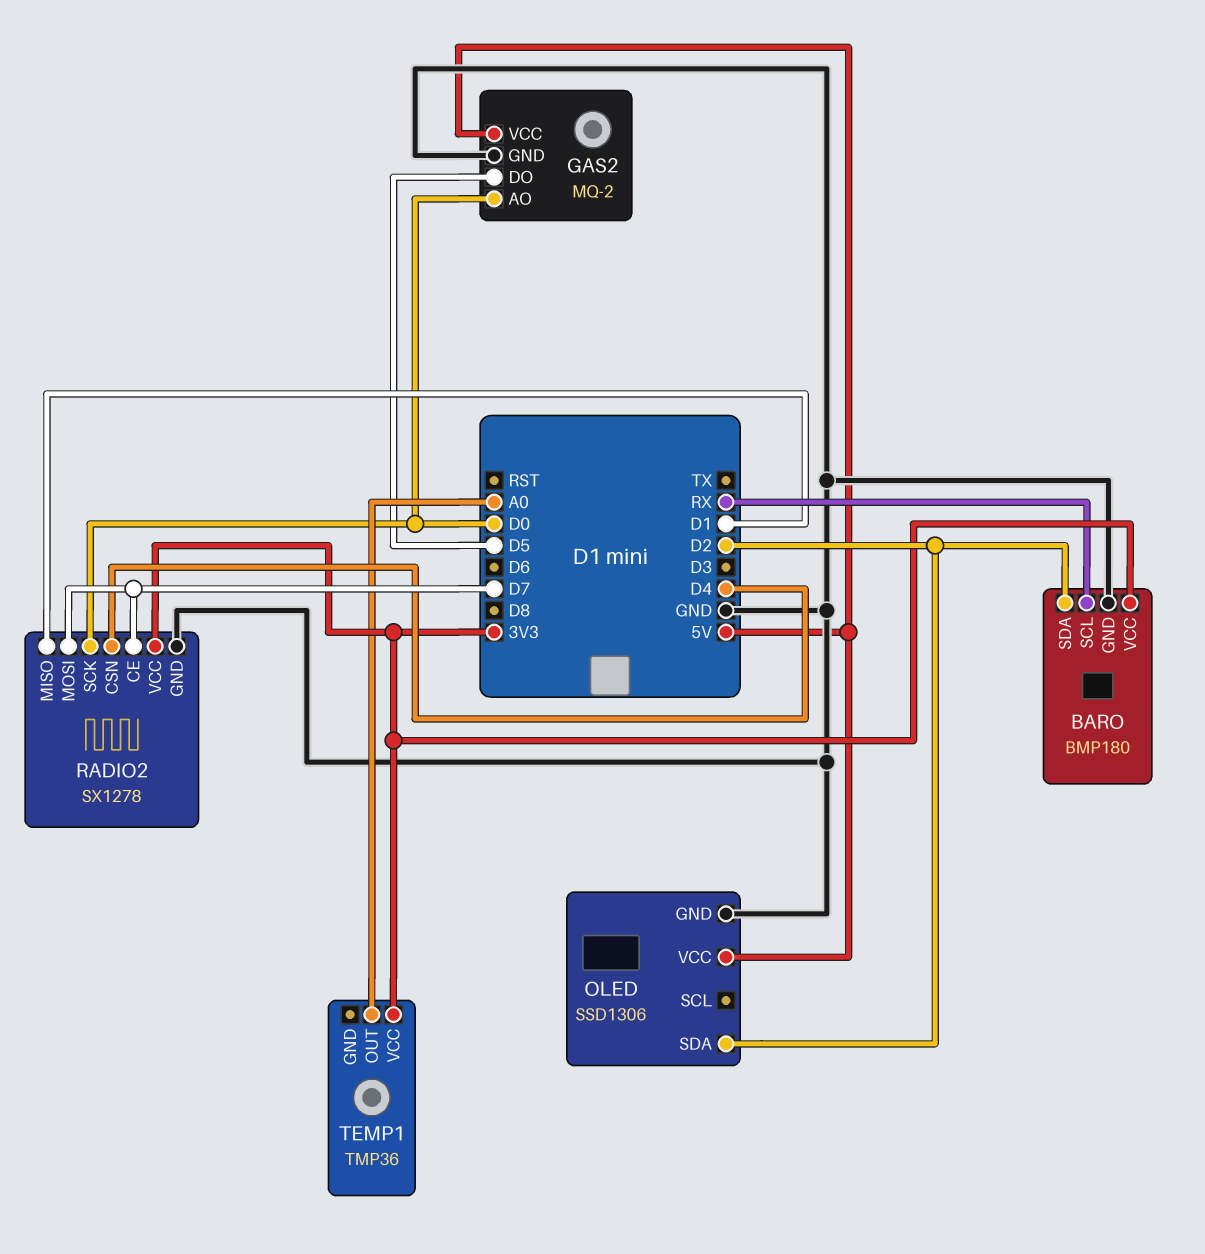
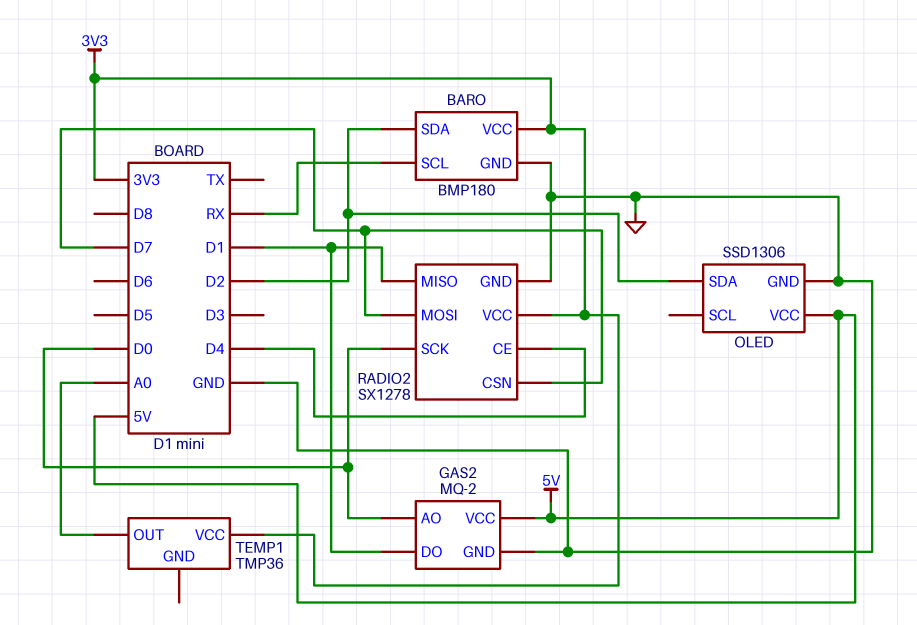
GAS2 pin DO: D5 -> D1
RADIO2 pin CE: D7 -> D4
RADIO2 pin CSN: D4 -> D7

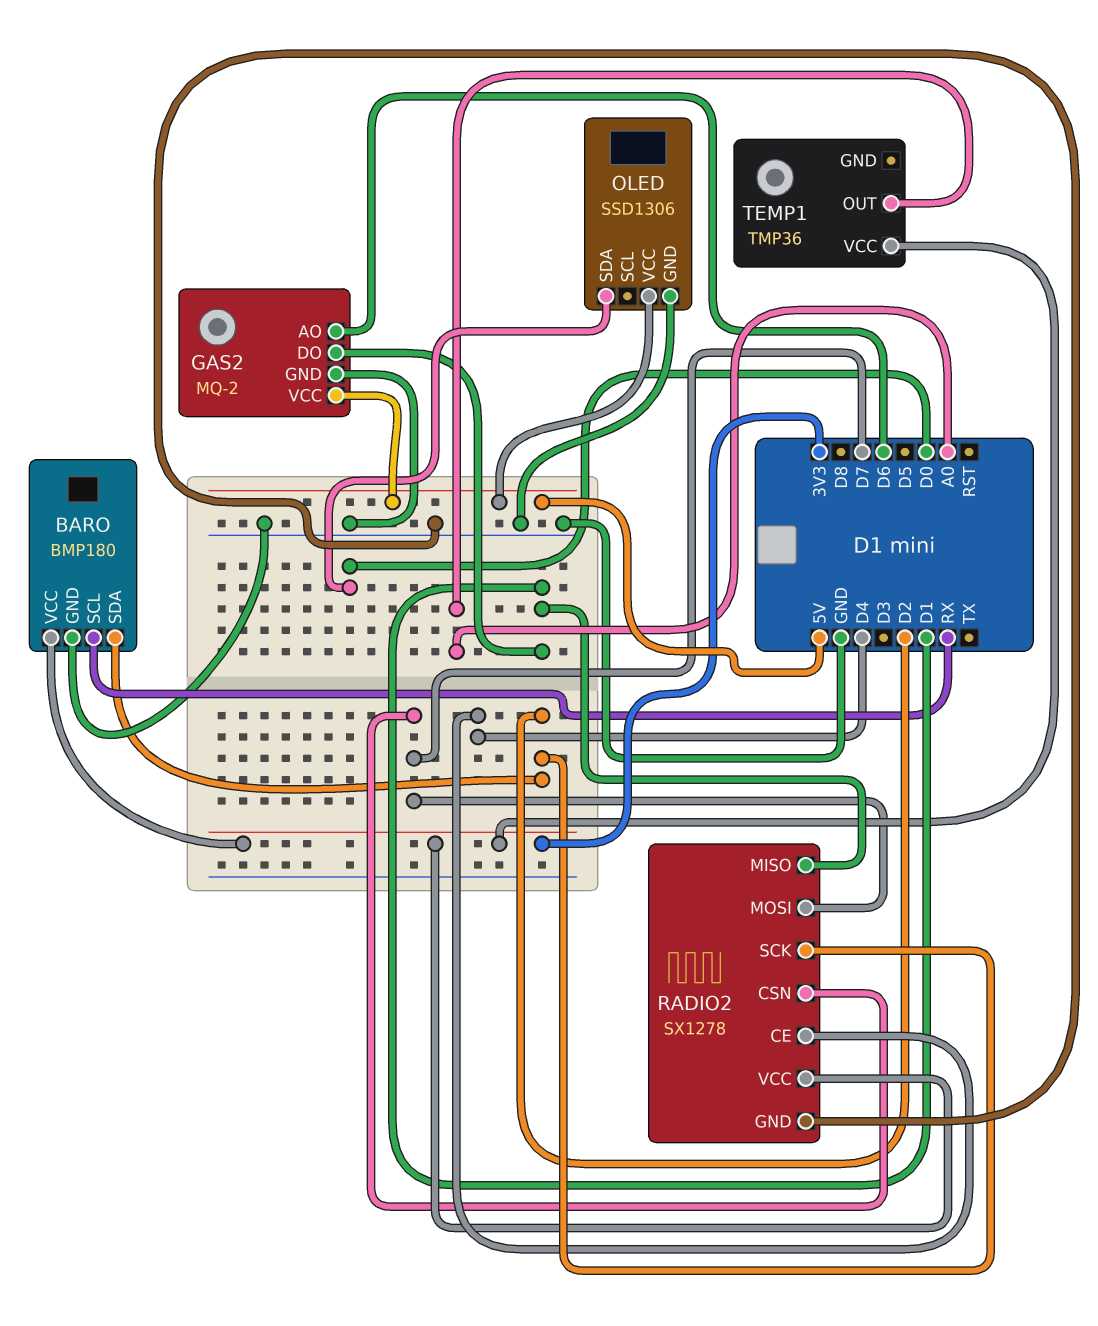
GAS2 pin AO: D0 -> D6
OLED pin SDA: D2 -> D0
RADIO2 pin SCK: D0 -> D2

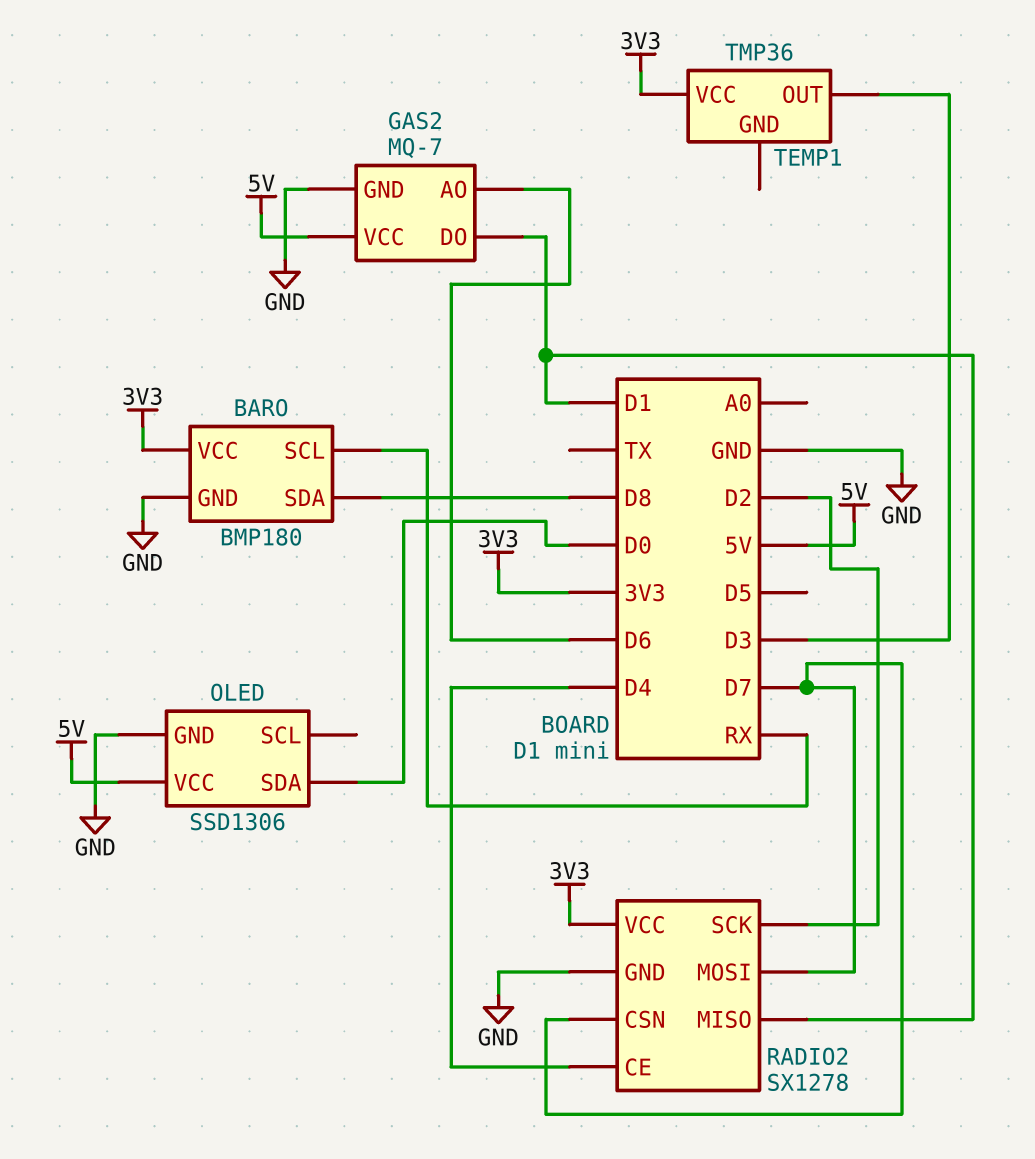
BARO pin SDA: D2 -> D8
GAS2: MQ-2 -> MQ-7
TEMP1 pin OUT: A0 -> D3

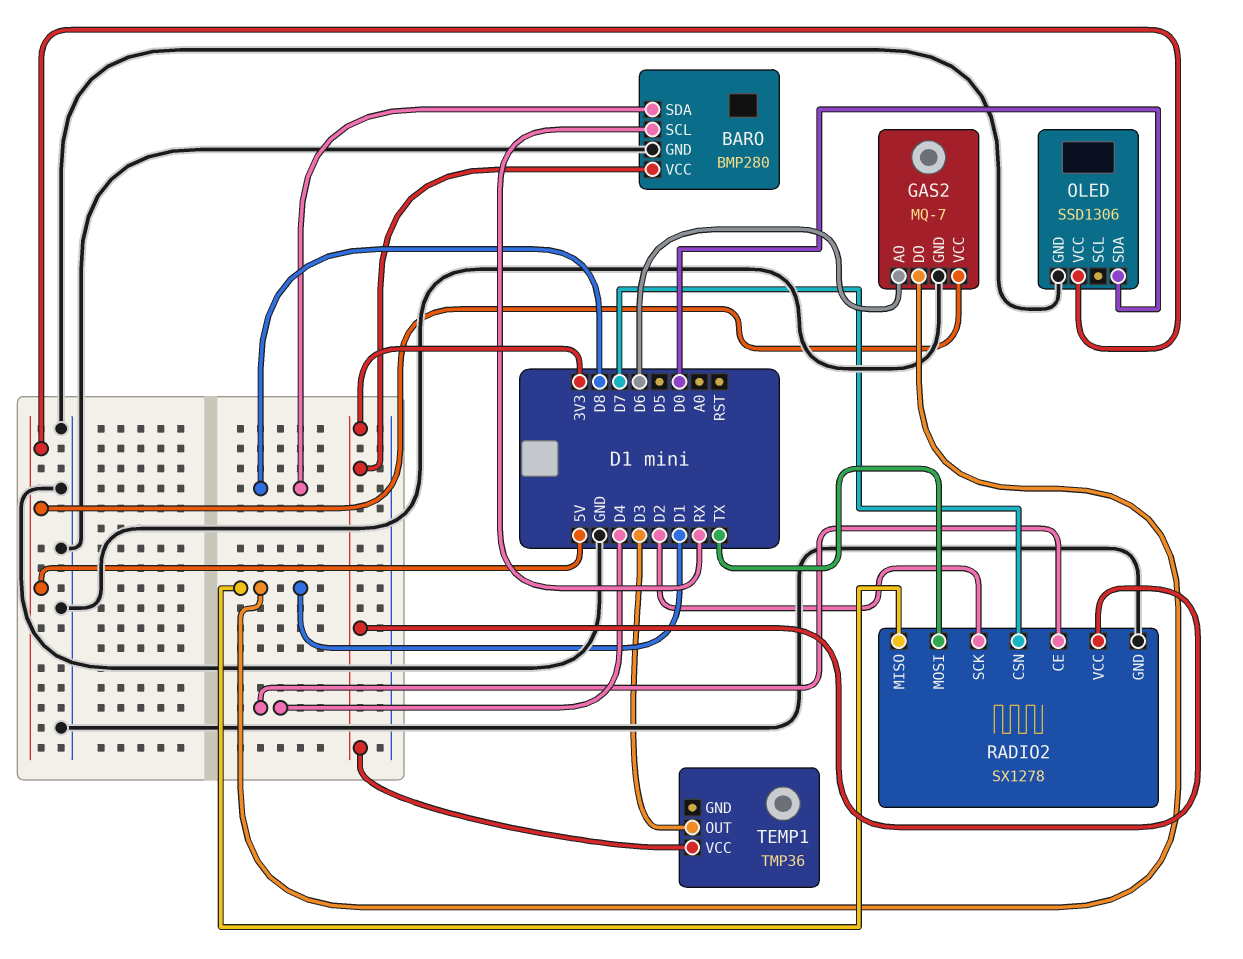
BARO: BMP180 -> BMP280
RADIO2 pin MOSI: D7 -> TX

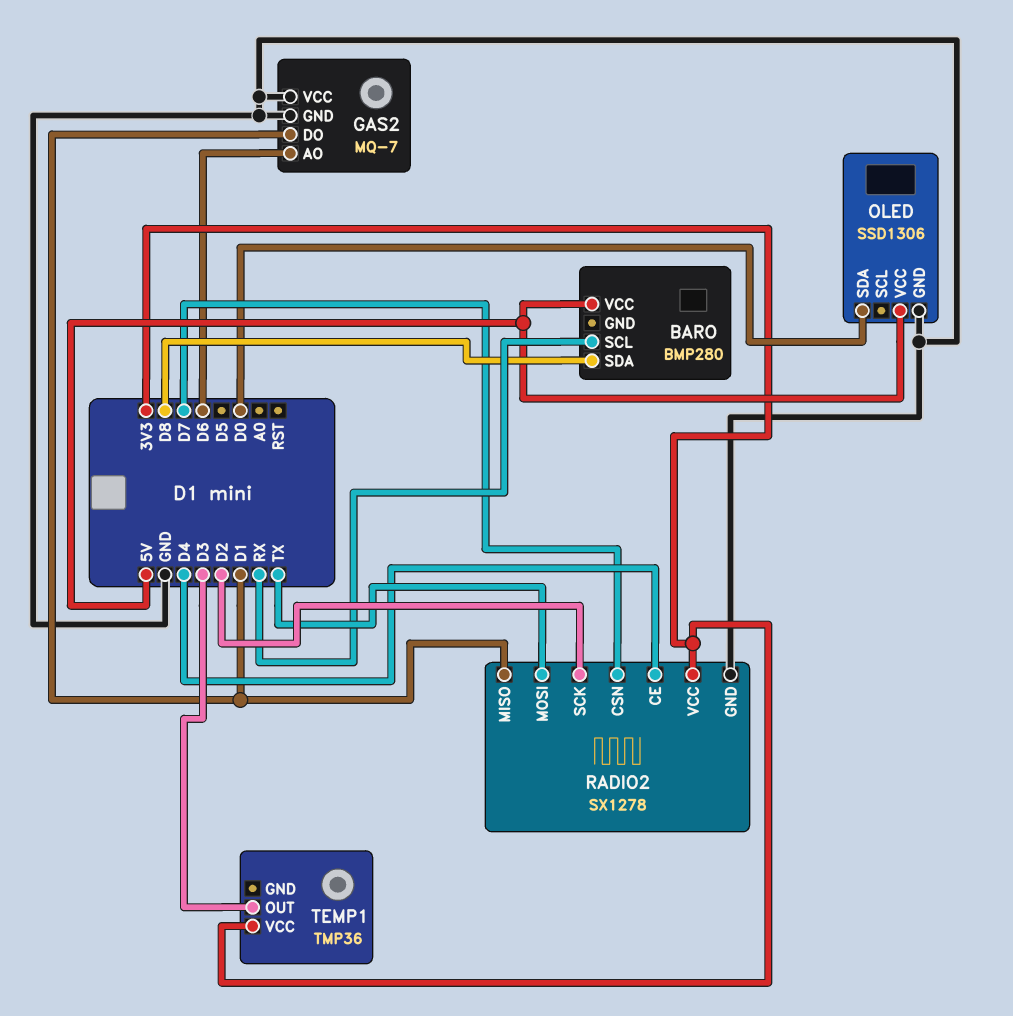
BARO pin GND: GND -> none
BARO pin VCC: 3V3 -> 5V
GAS2 pin VCC: 5V -> GND

